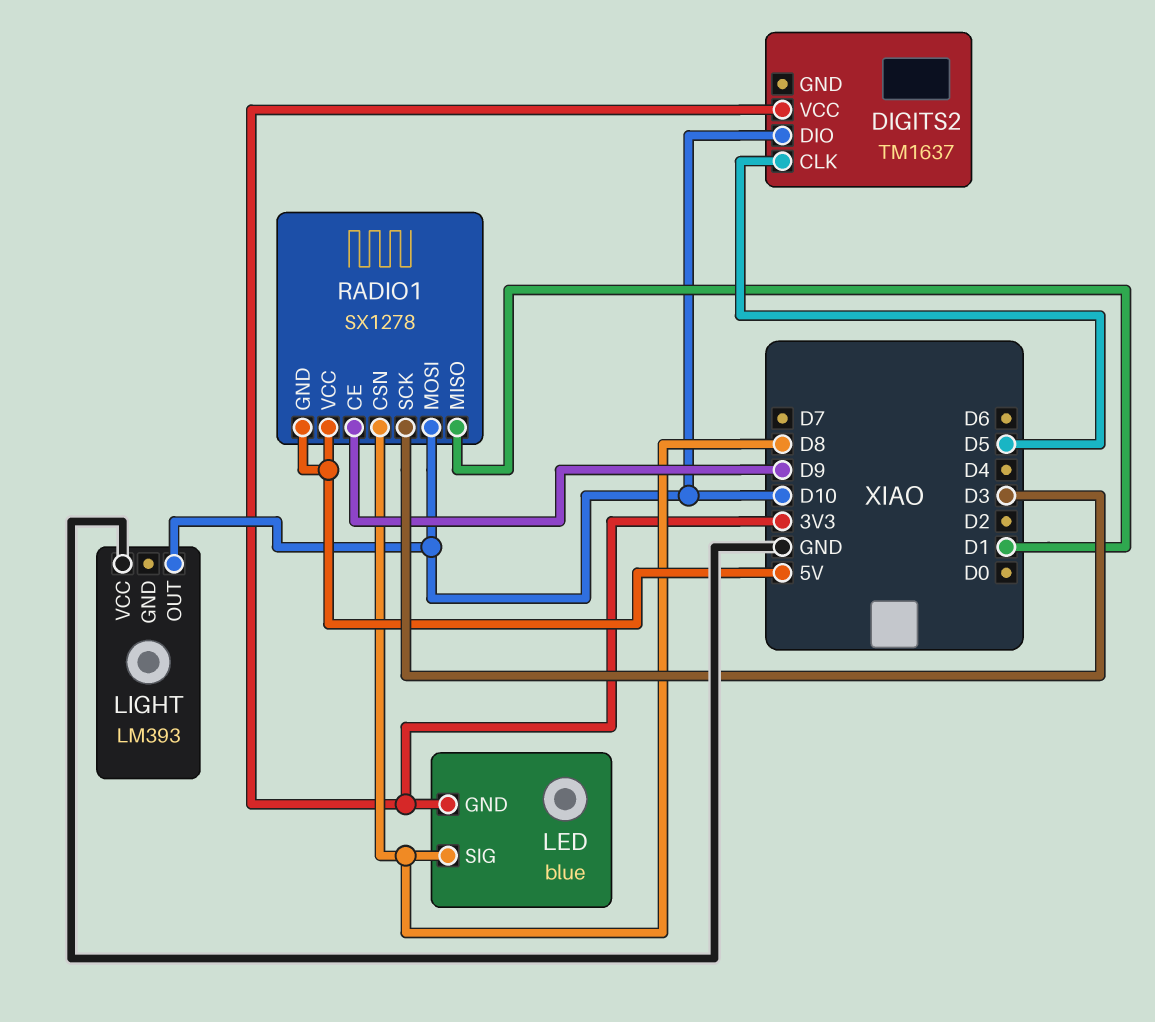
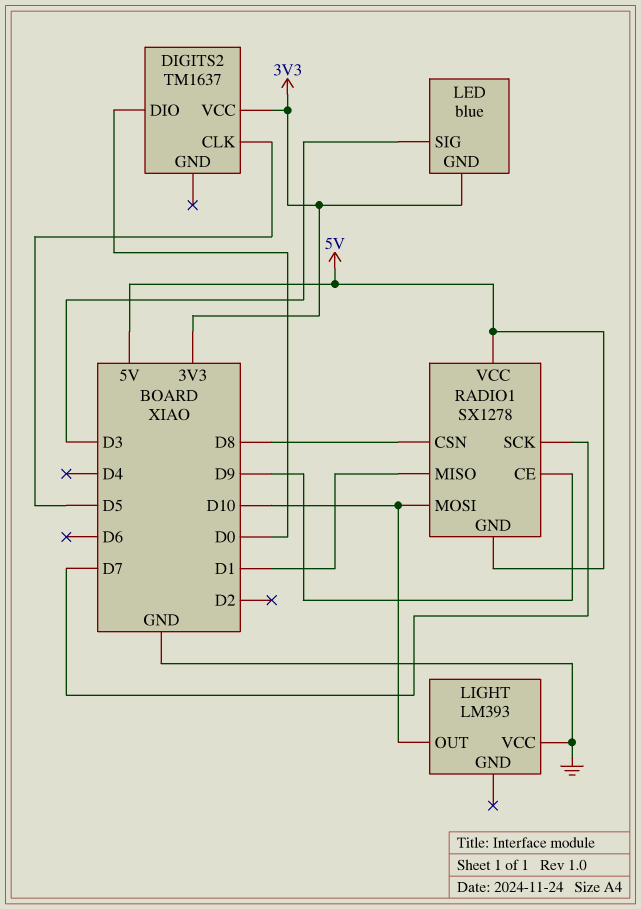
DIGITS2 pin DIO: D10 -> D0
LED pin SIG: D8 -> D3
RADIO1 pin SCK: D3 -> D7

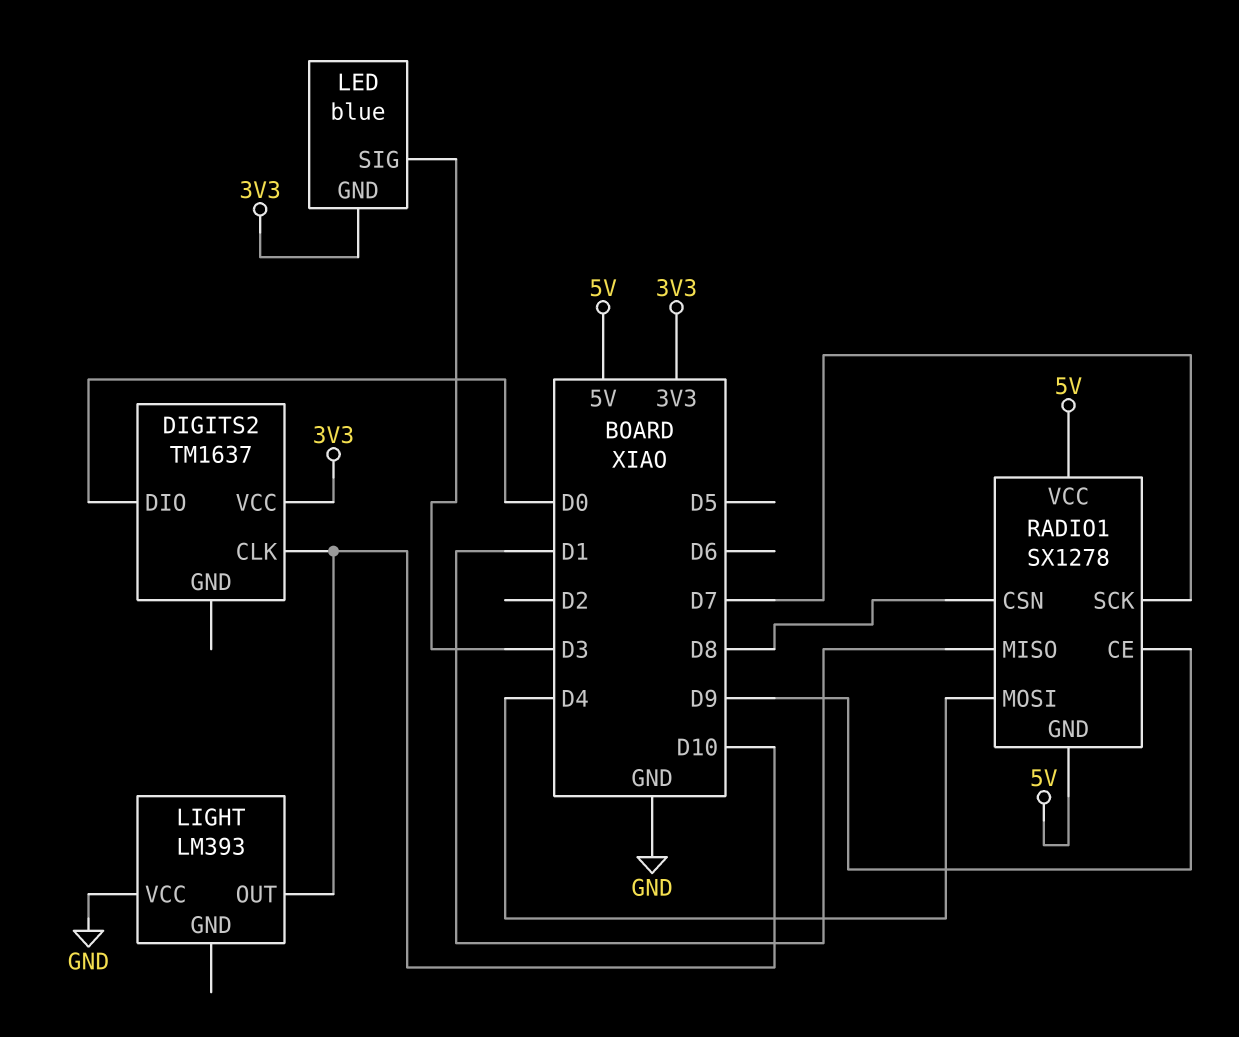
DIGITS2 pin CLK: D5 -> D10
RADIO1 pin MOSI: D10 -> D4

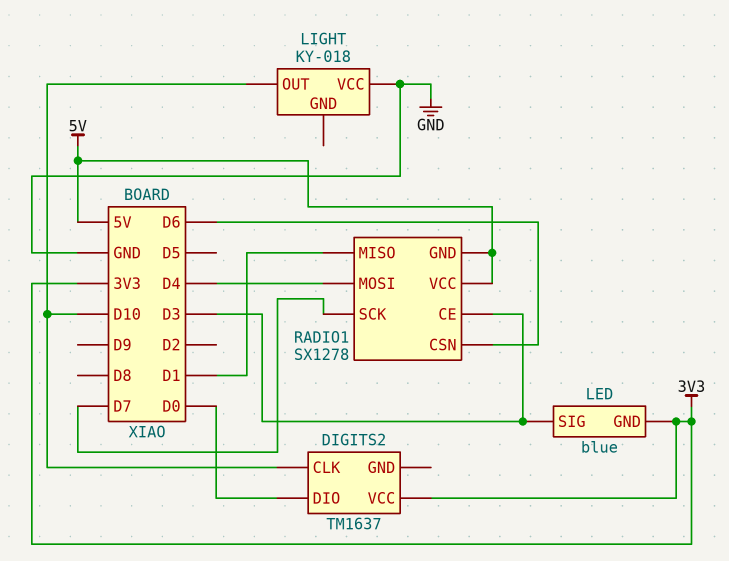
LIGHT: LM393 -> KY-018
RADIO1 pin CE: D9 -> D3
RADIO1 pin CSN: D8 -> D6

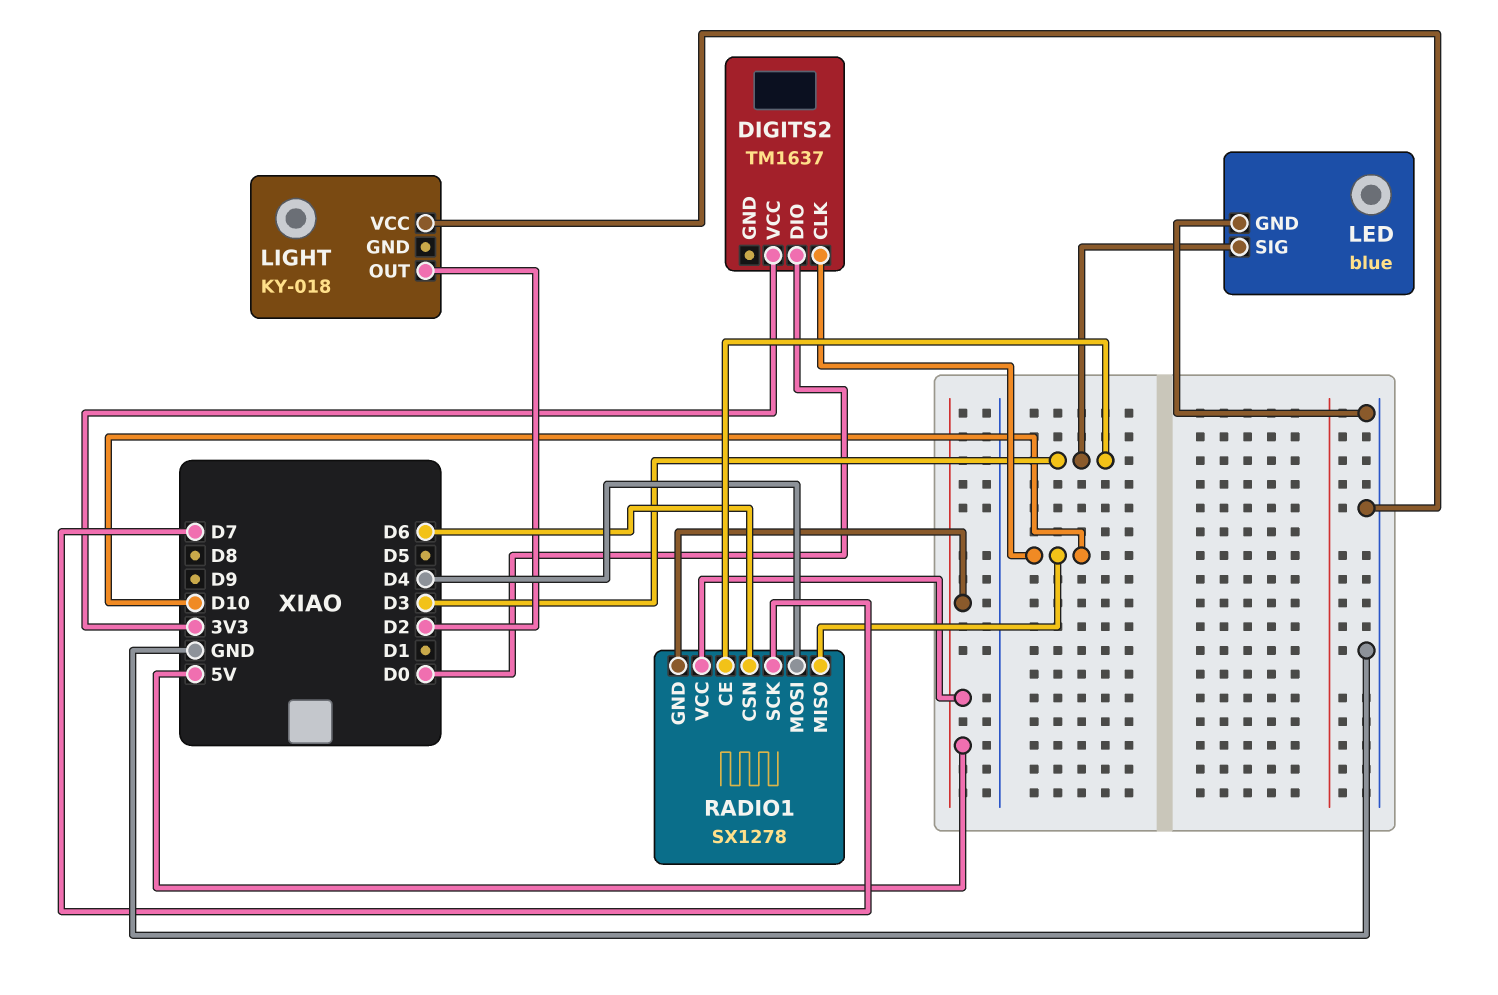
LED pin GND: 3V3 -> GND
LIGHT pin OUT: D10 -> D2
RADIO1 pin MISO: D1 -> D10

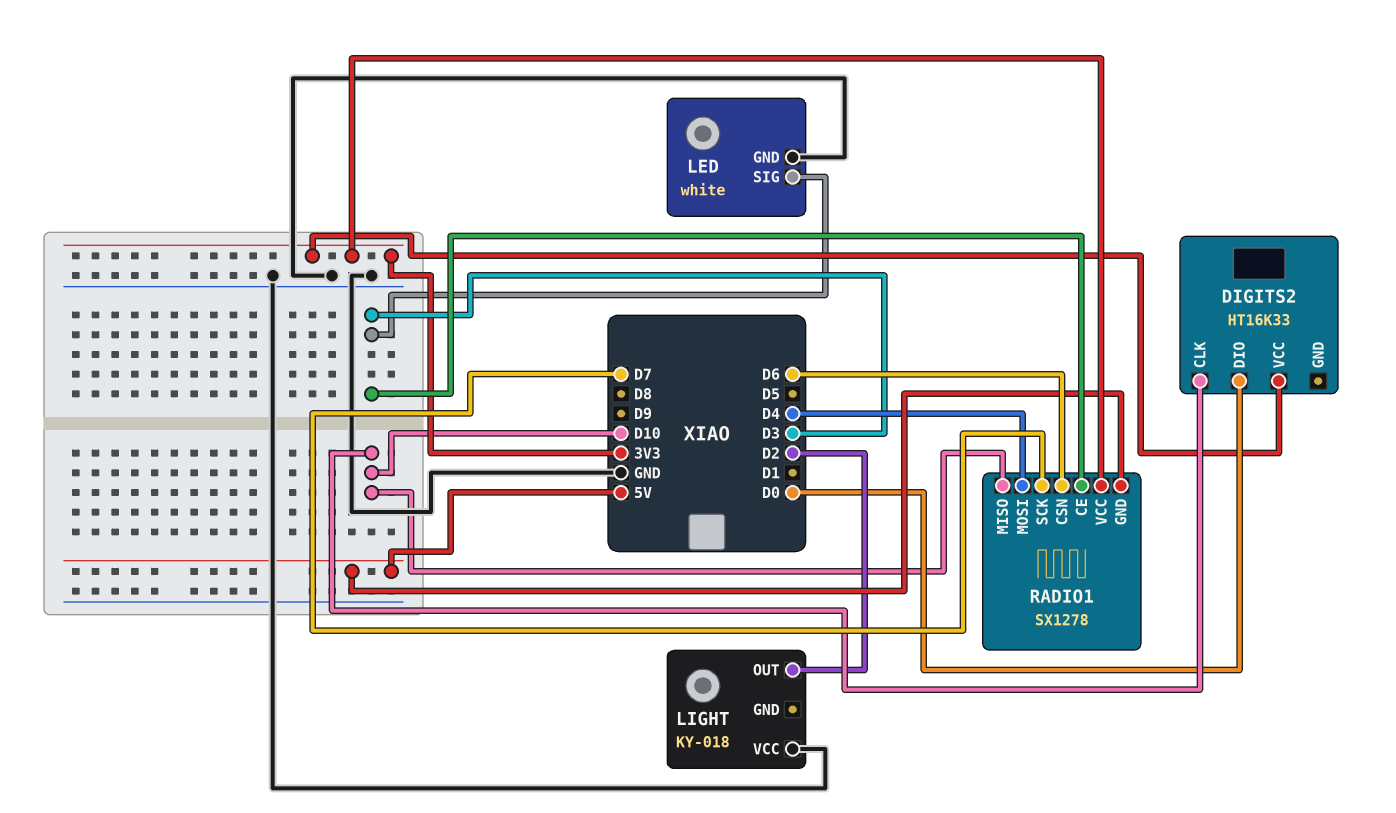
DIGITS2: TM1637 -> HT16K33
LED: blue -> white
RADIO1 pin VCC: 5V -> 3V3

